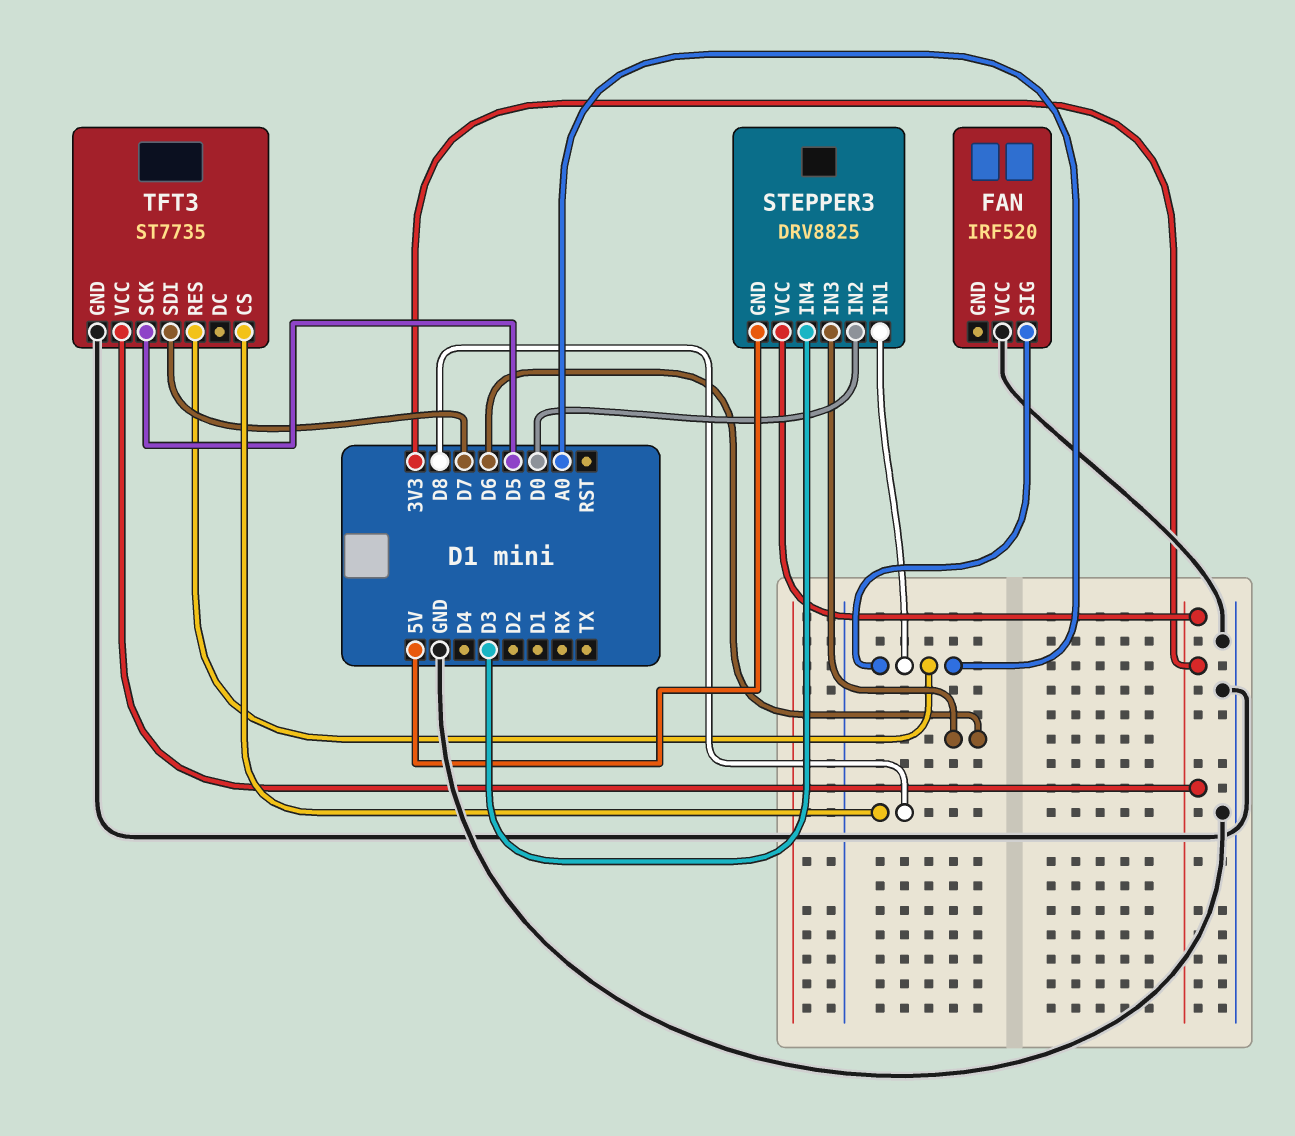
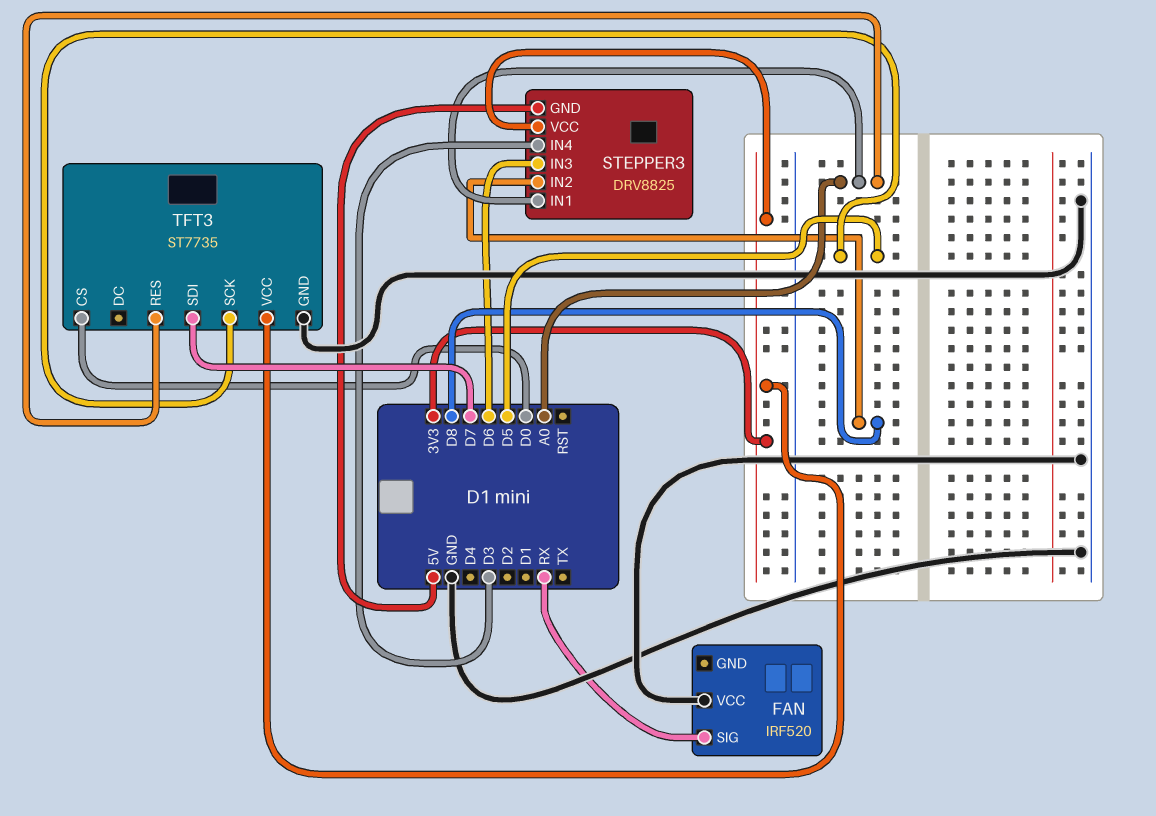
FAN pin SIG: A0 -> RX
STEPPER3 pin IN2: D0 -> D8
TFT3 pin CS: D8 -> D0

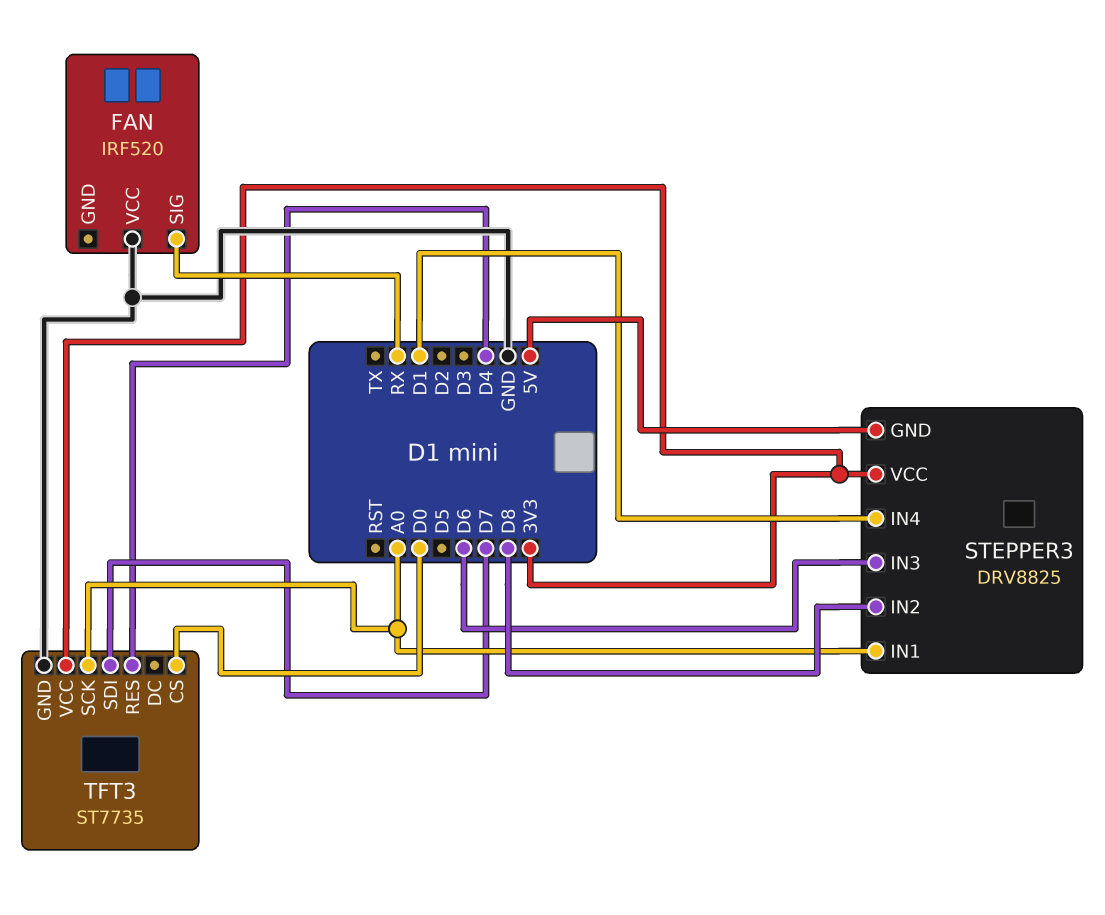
STEPPER3 pin IN4: D3 -> D1
TFT3 pin RES: A0 -> D4
TFT3 pin SCK: D5 -> A0

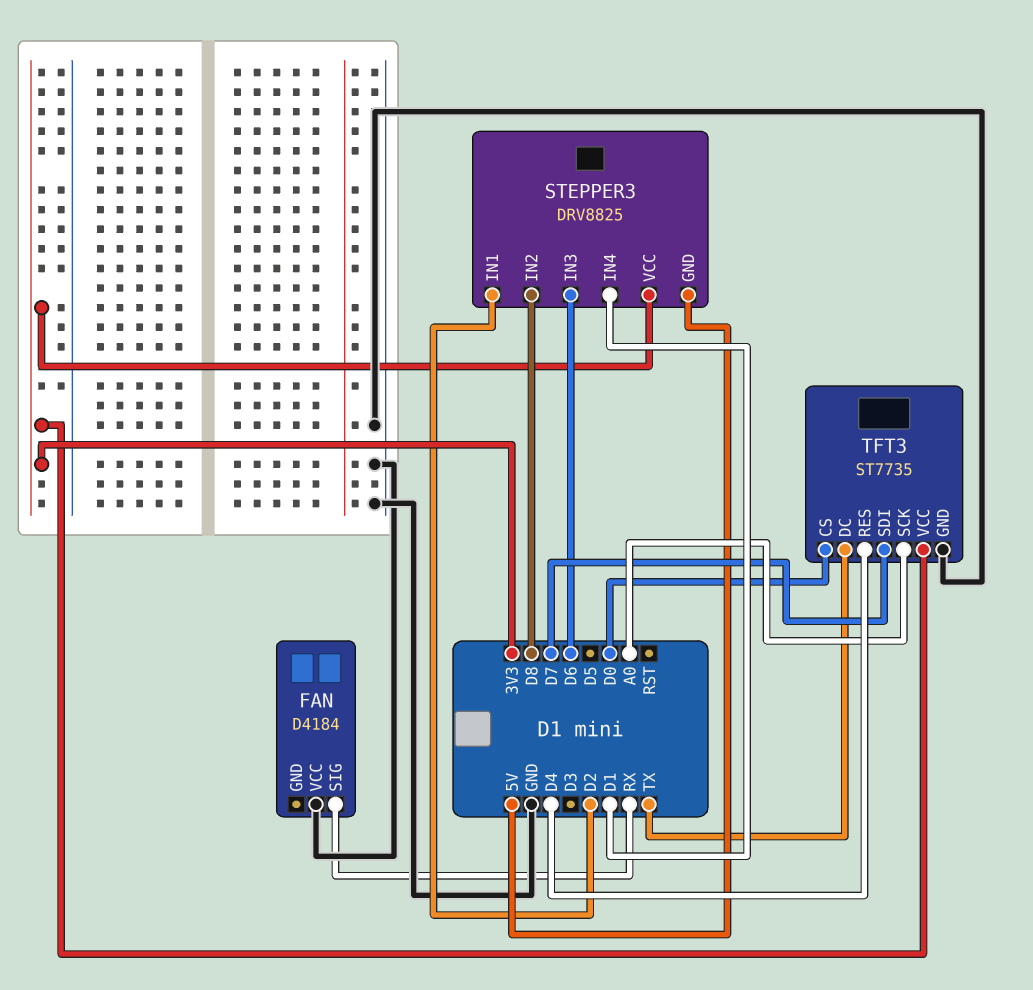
FAN: IRF520 -> D4184
STEPPER3 pin IN1: A0 -> D2
TFT3 pin DC: none -> TX

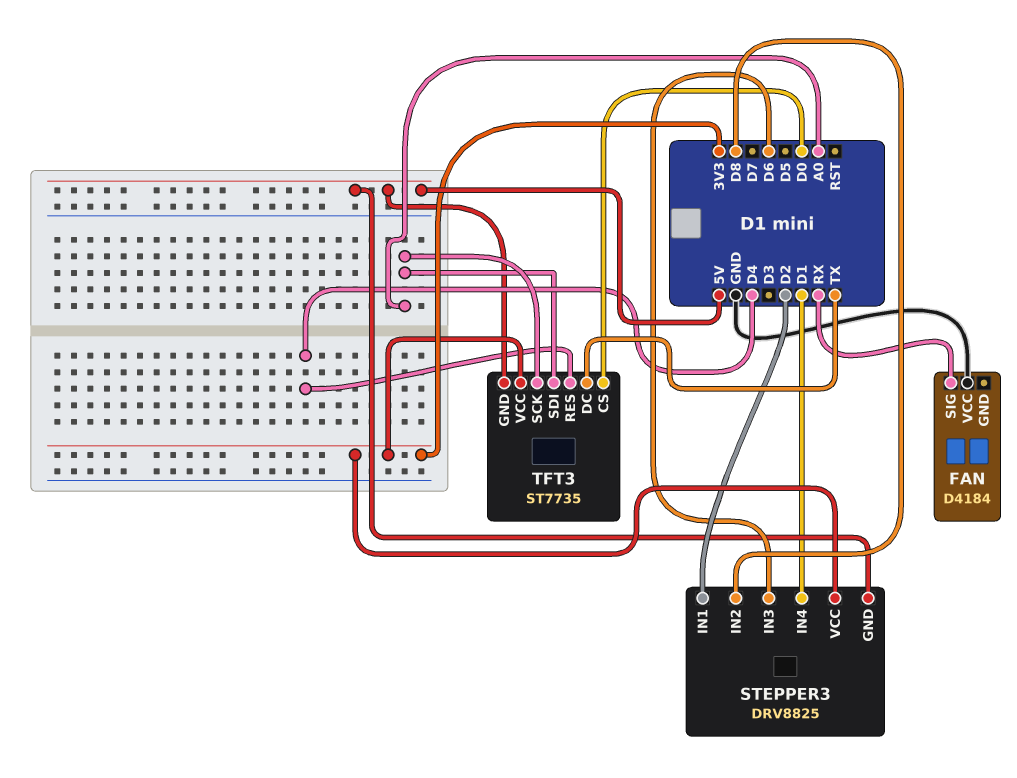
TFT3 pin GND: GND -> 5V
TFT3 pin SDI: D7 -> A0

